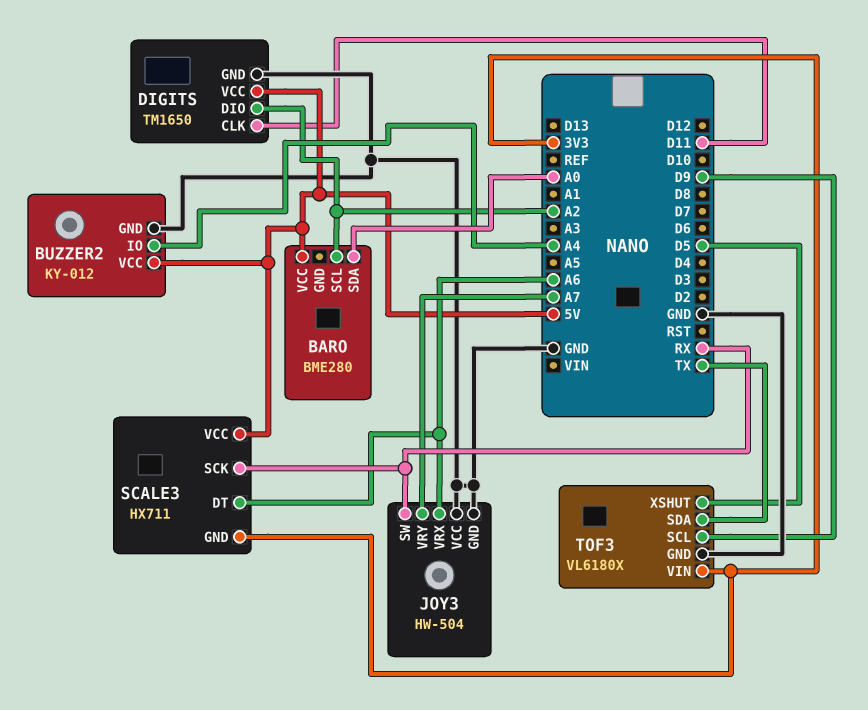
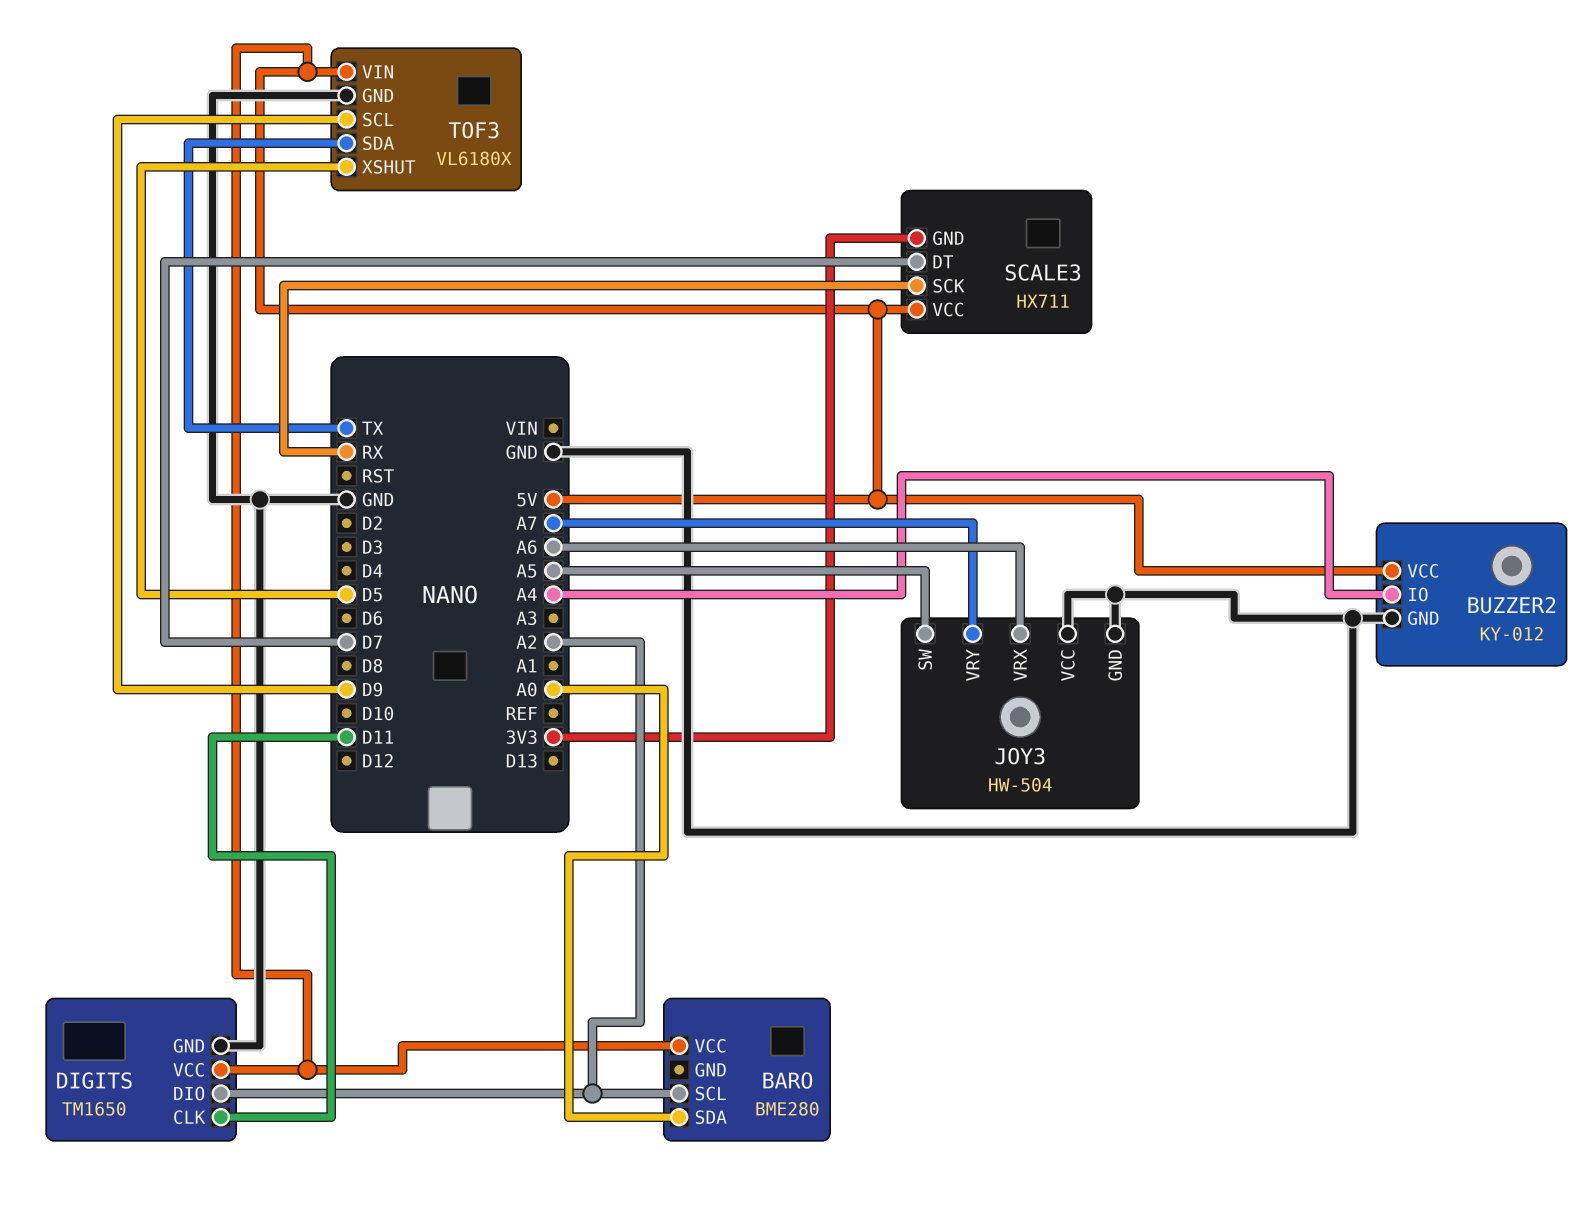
JOY3 pin SW: RX -> A5
SCALE3 pin DT: A6 -> D7
TOF3 pin VIN: 3V3 -> 5V

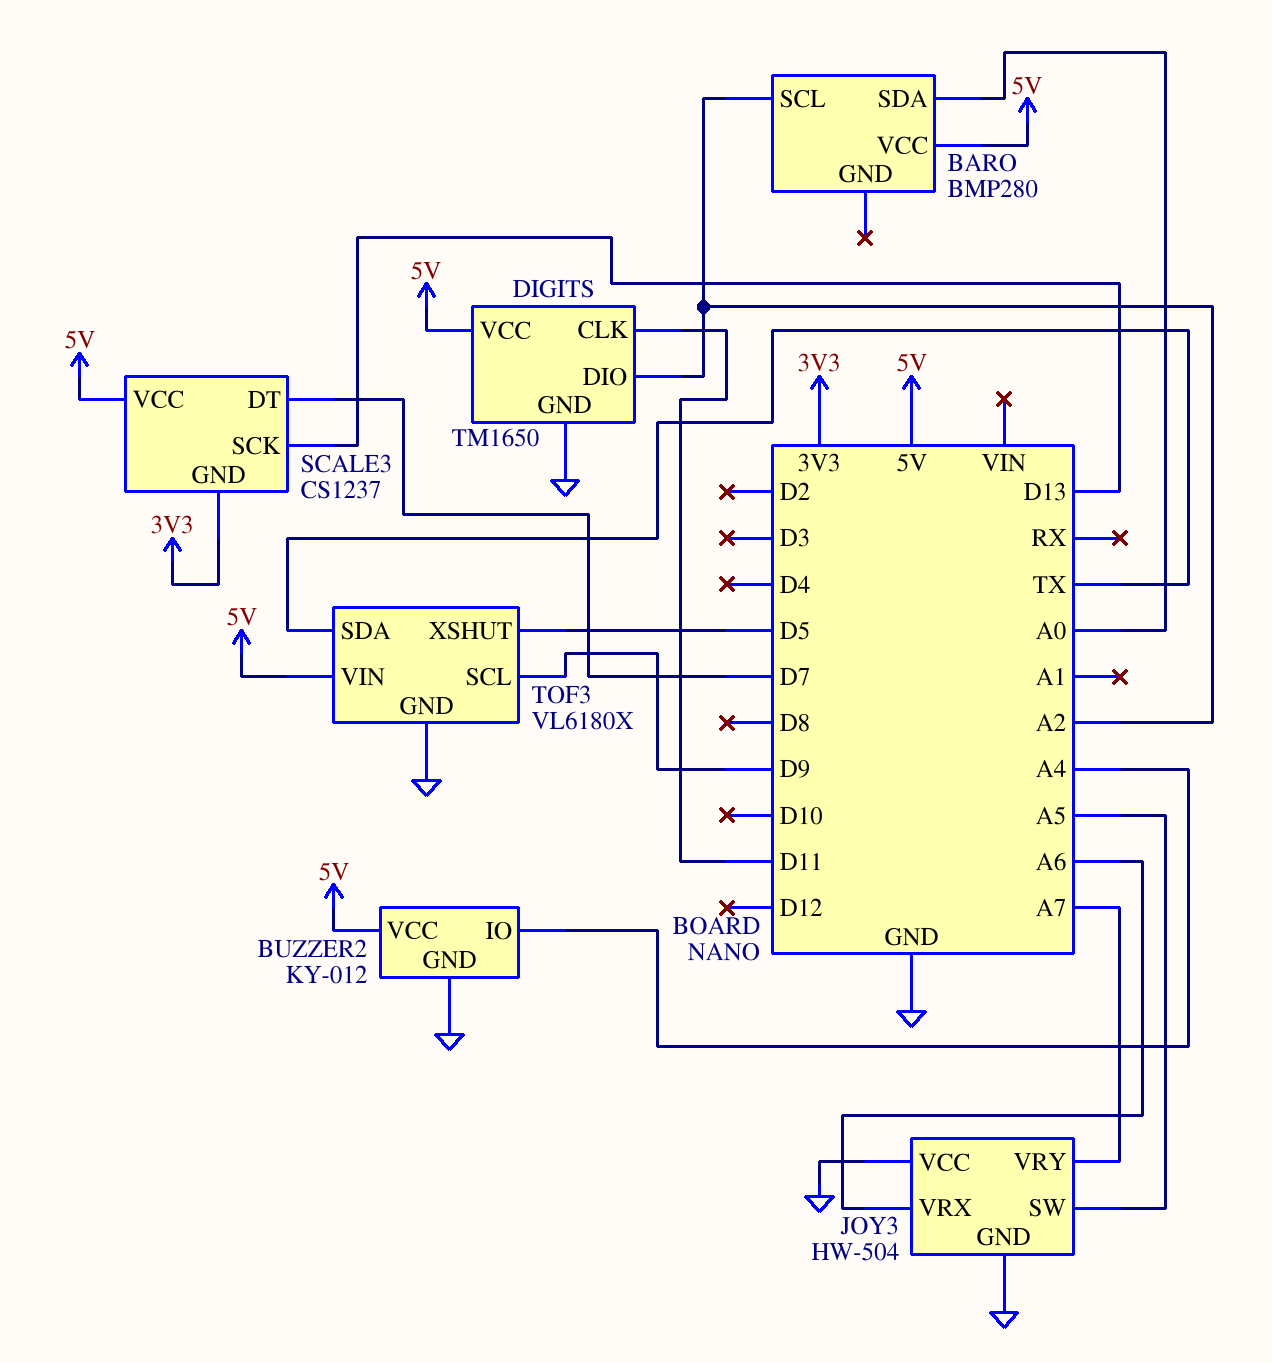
BARO: BME280 -> BMP280
SCALE3: HX711 -> CS1237
SCALE3 pin SCK: RX -> D13

